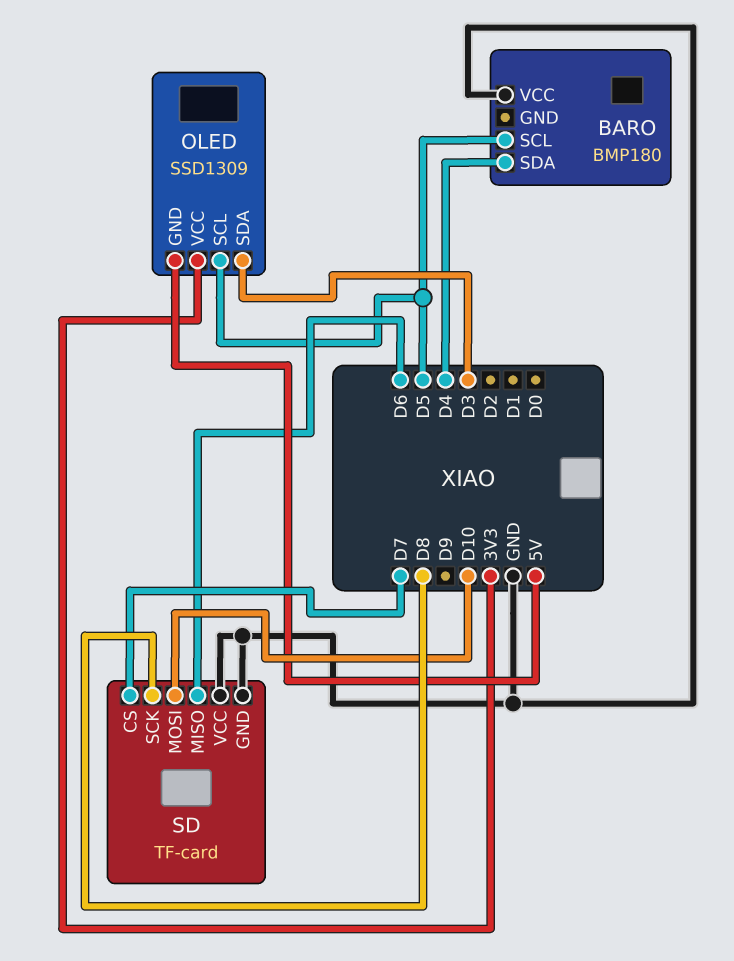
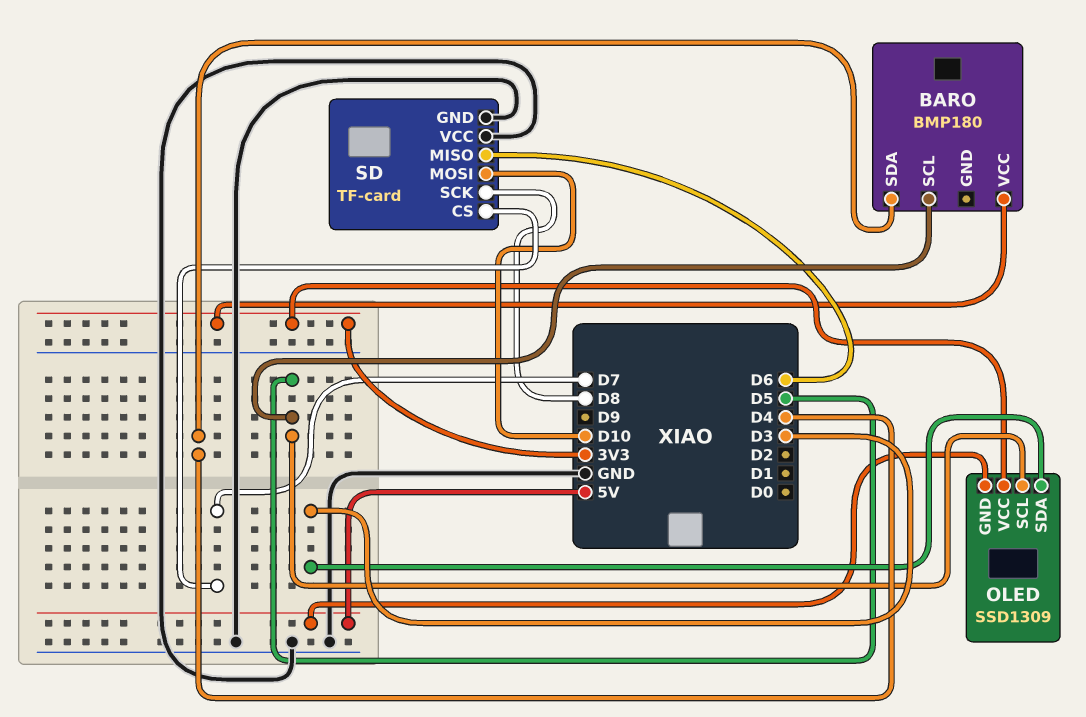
BARO pin VCC: GND -> 3V3

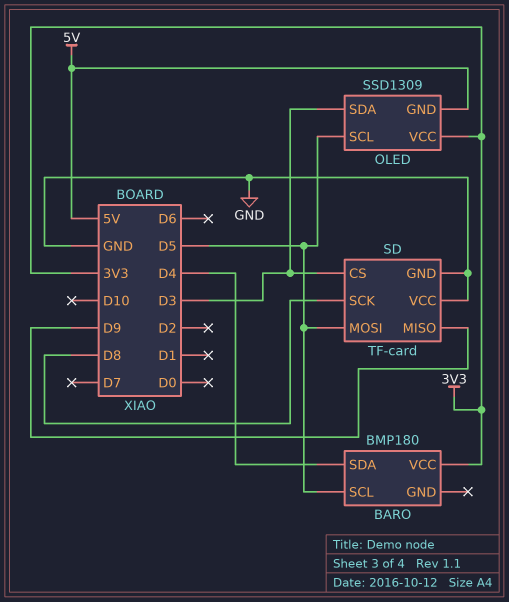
SD pin CS: D7 -> D3
SD pin MISO: D6 -> D9
SD pin MOSI: D10 -> D5

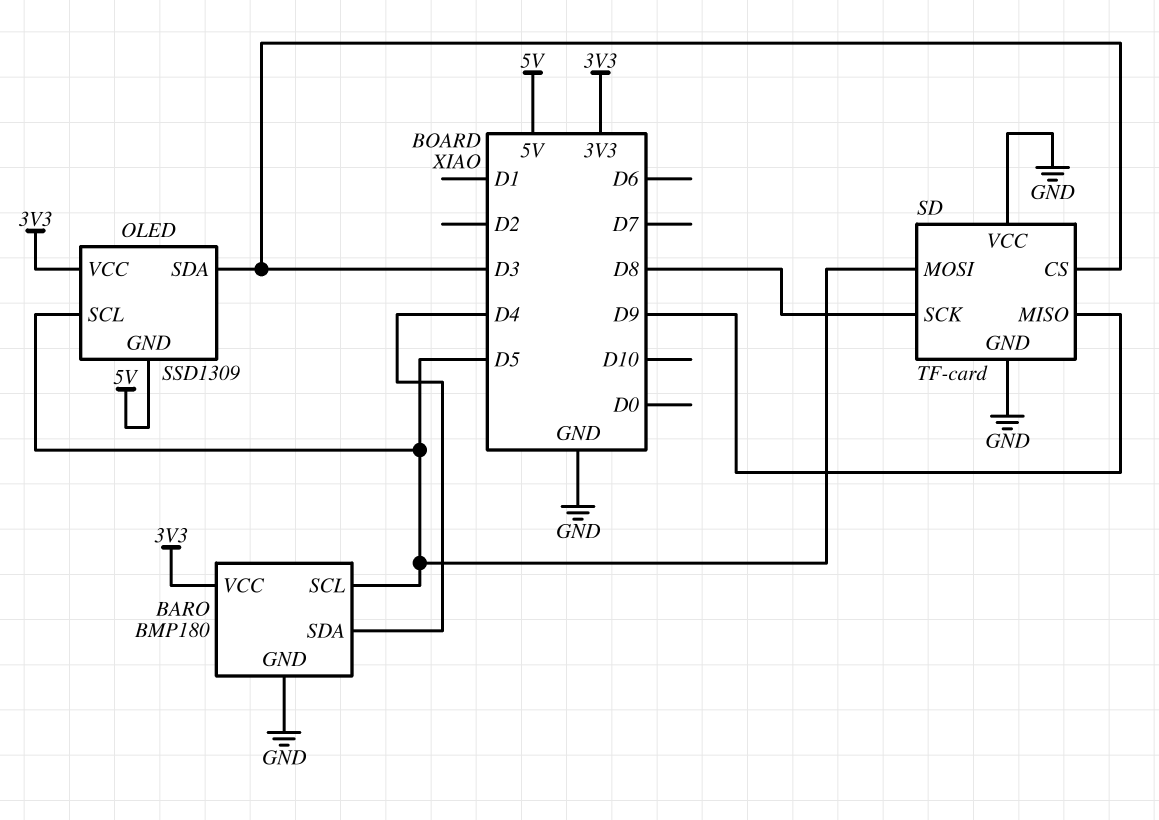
BARO pin GND: none -> GND

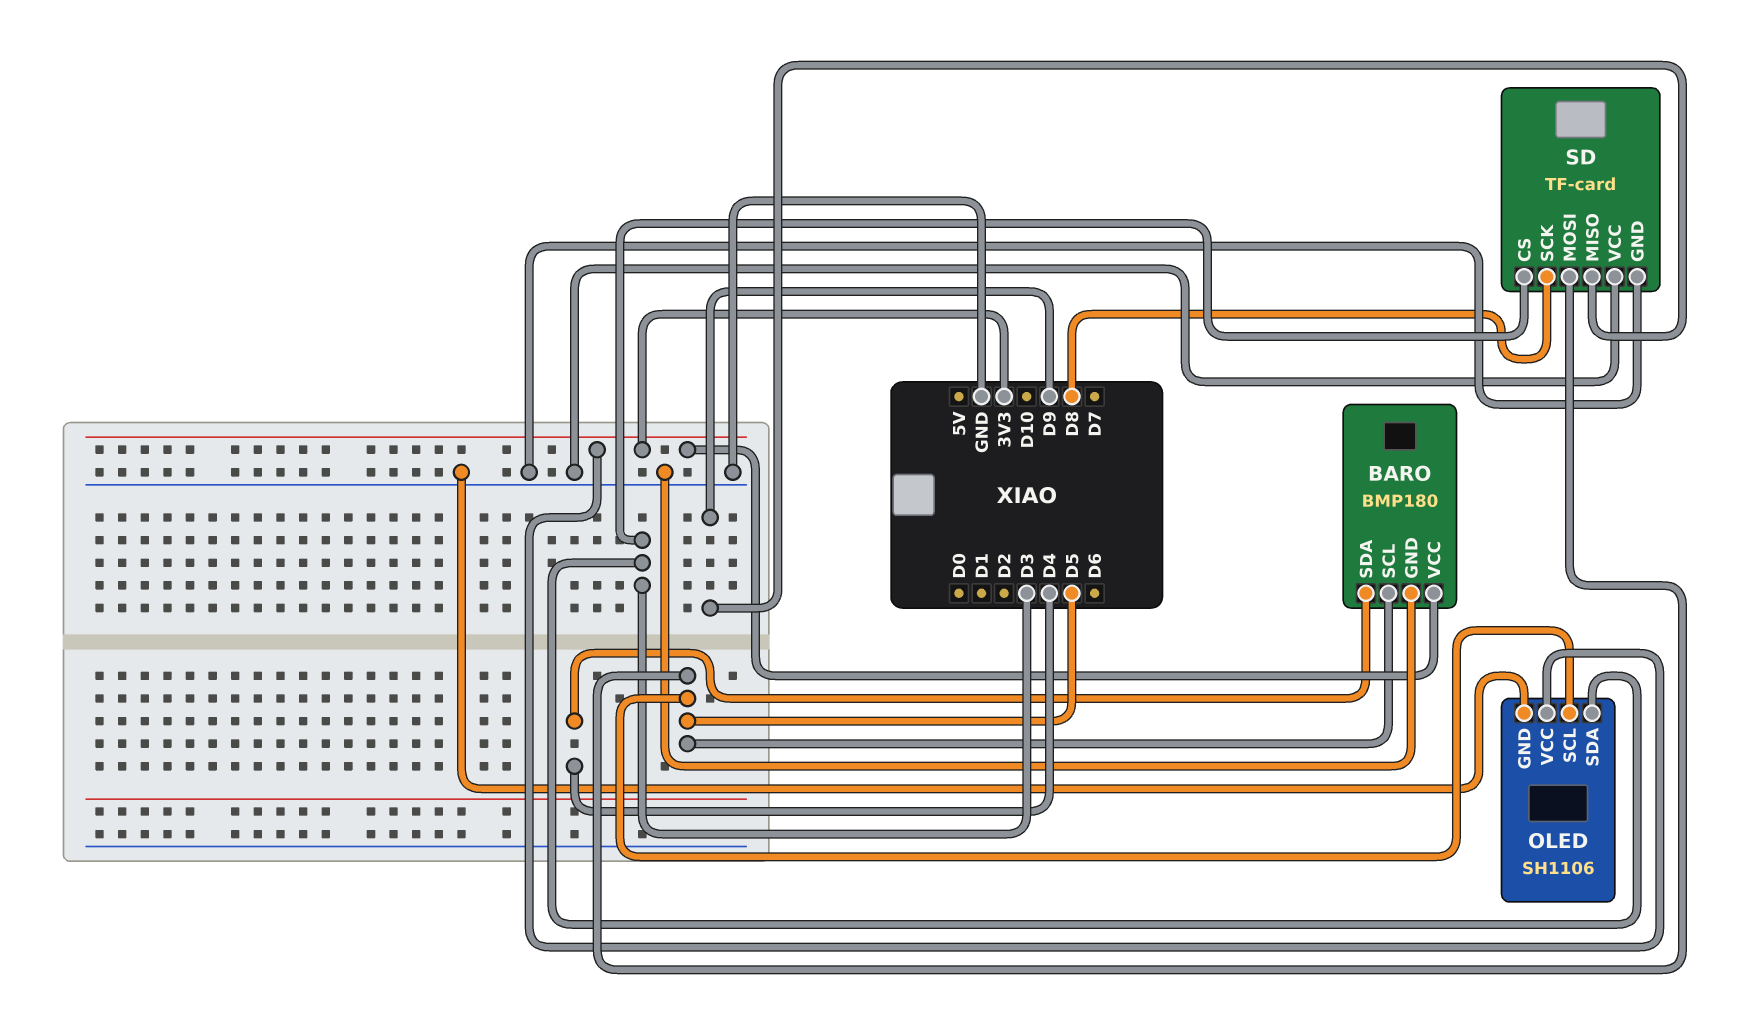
OLED: SSD1309 -> SH1106
OLED pin GND: 5V -> GND

